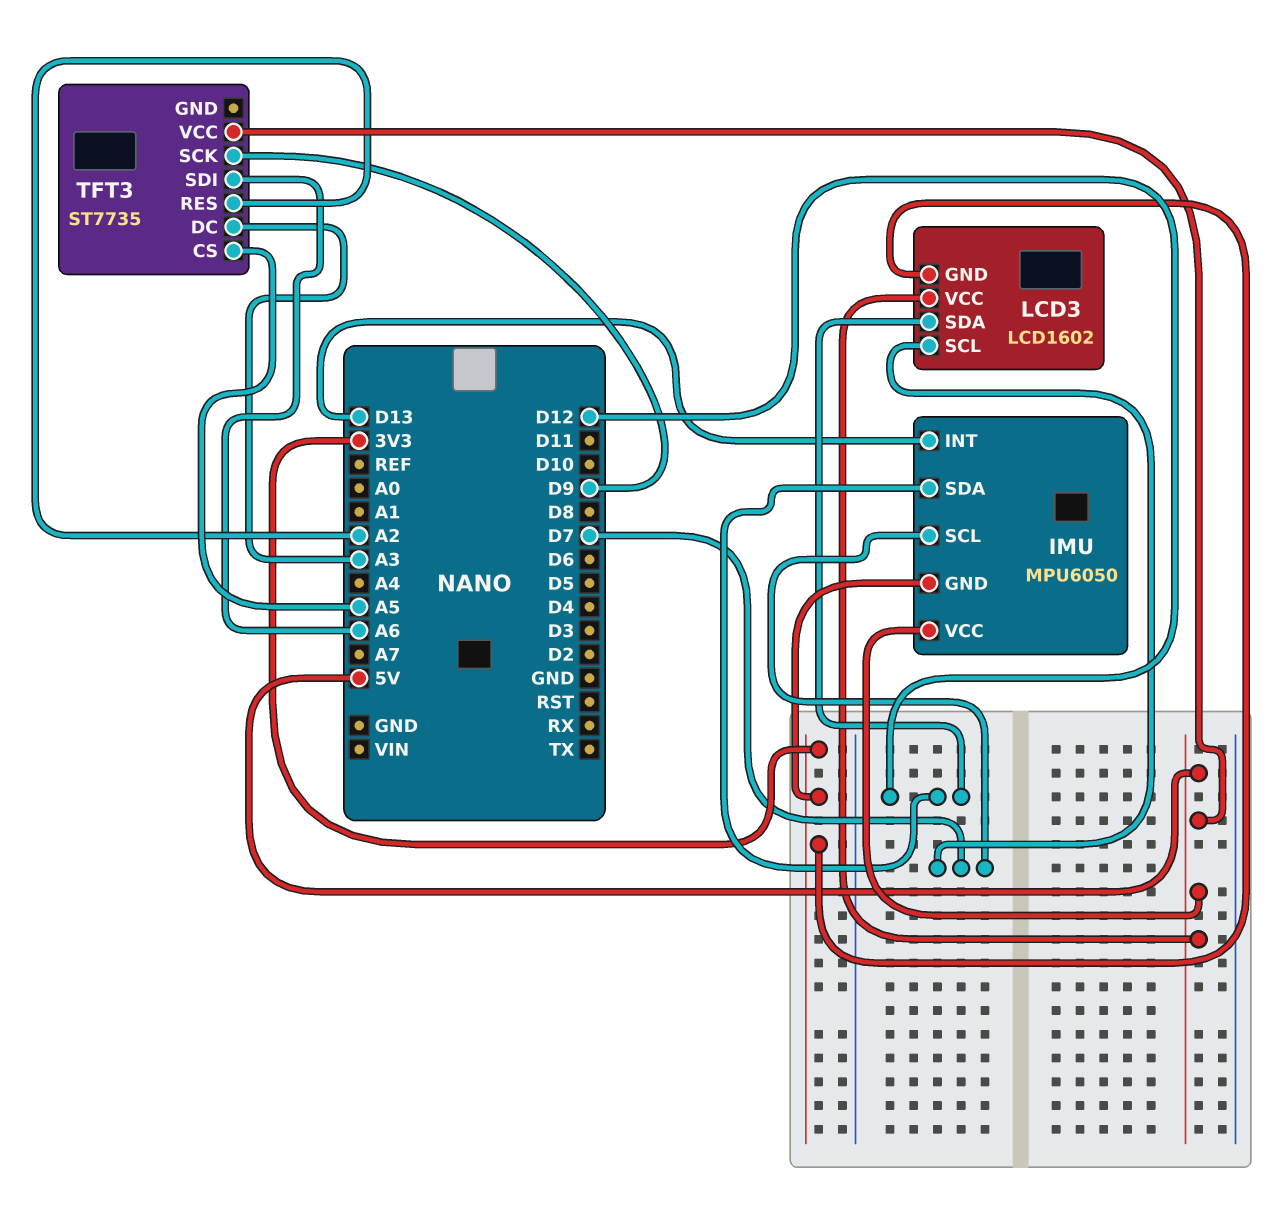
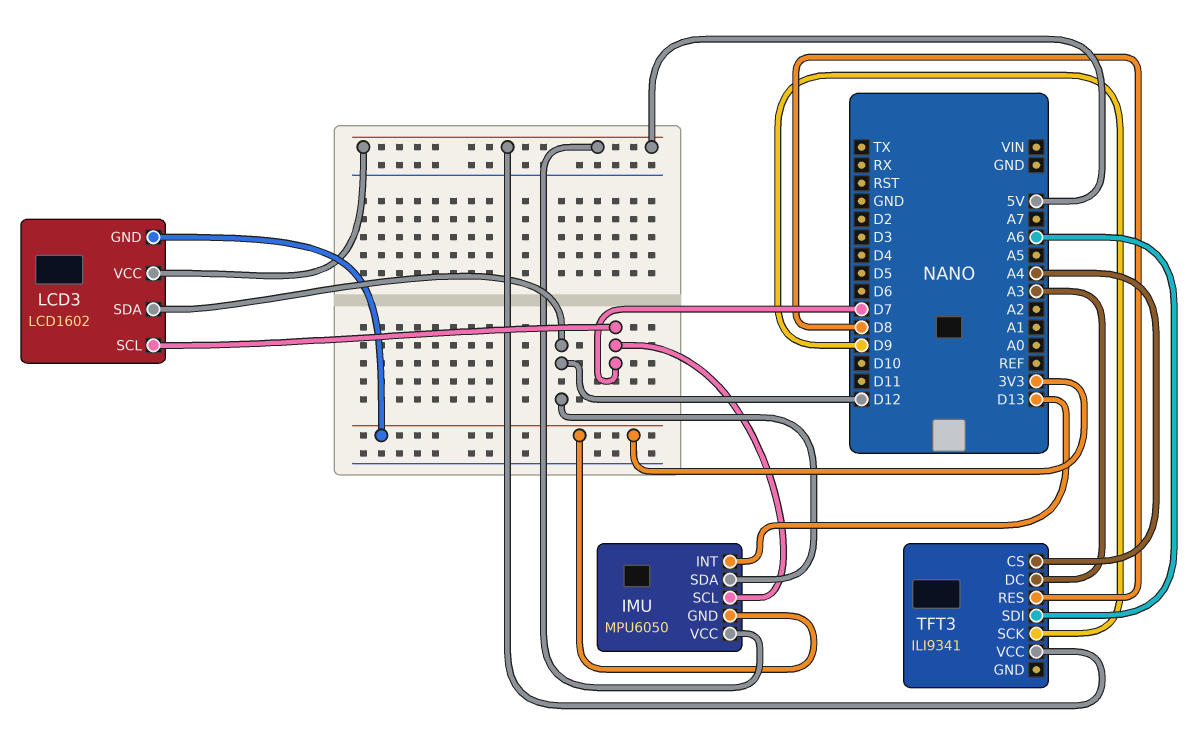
TFT3: ST7735 -> ILI9341
TFT3 pin CS: A5 -> A4
TFT3 pin RES: A2 -> D8

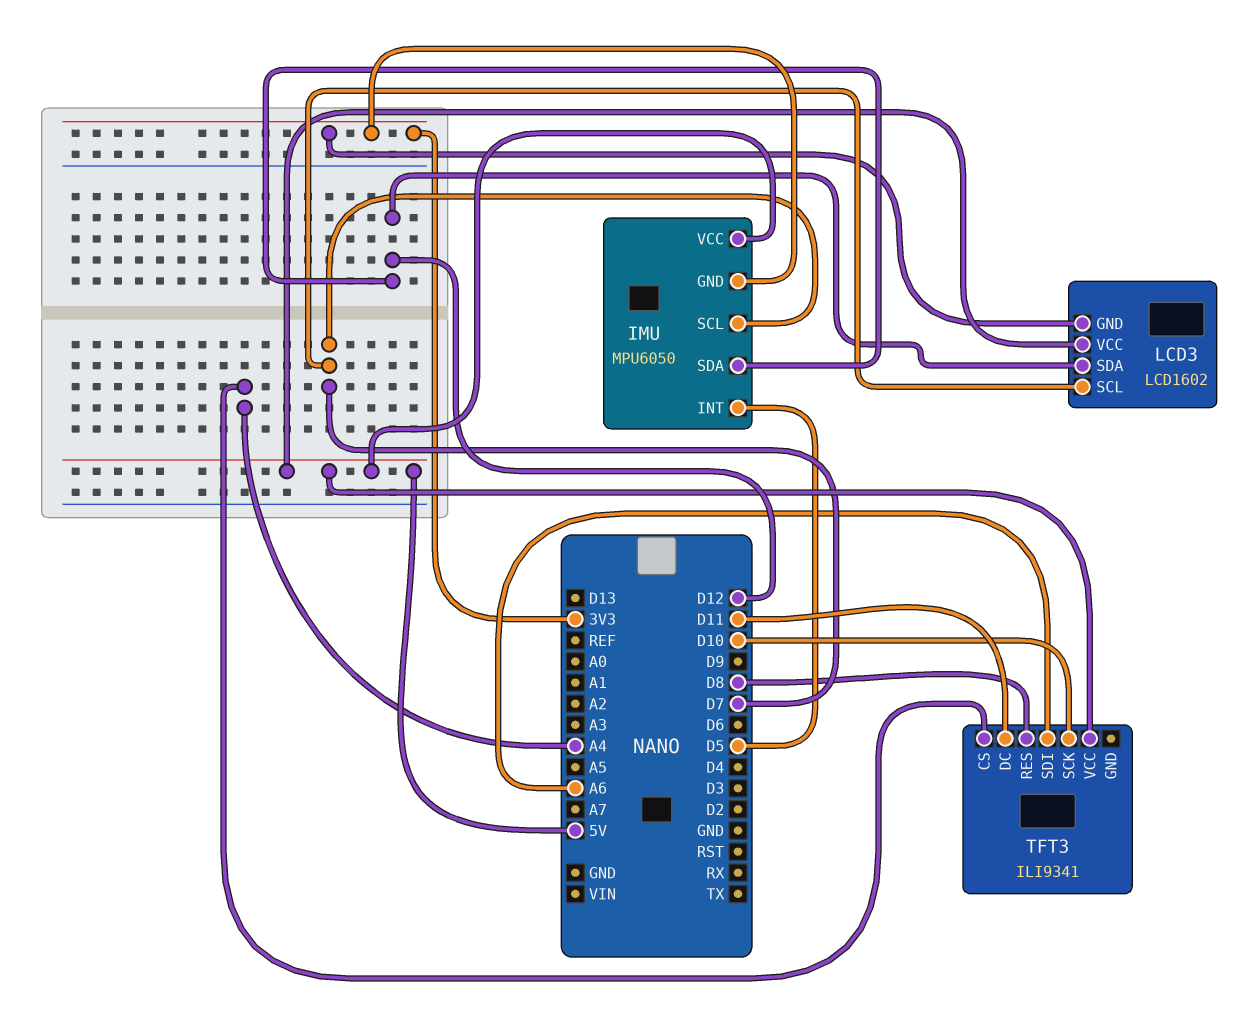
IMU pin INT: D13 -> D5
TFT3 pin DC: A3 -> D11
TFT3 pin SCK: D9 -> D10

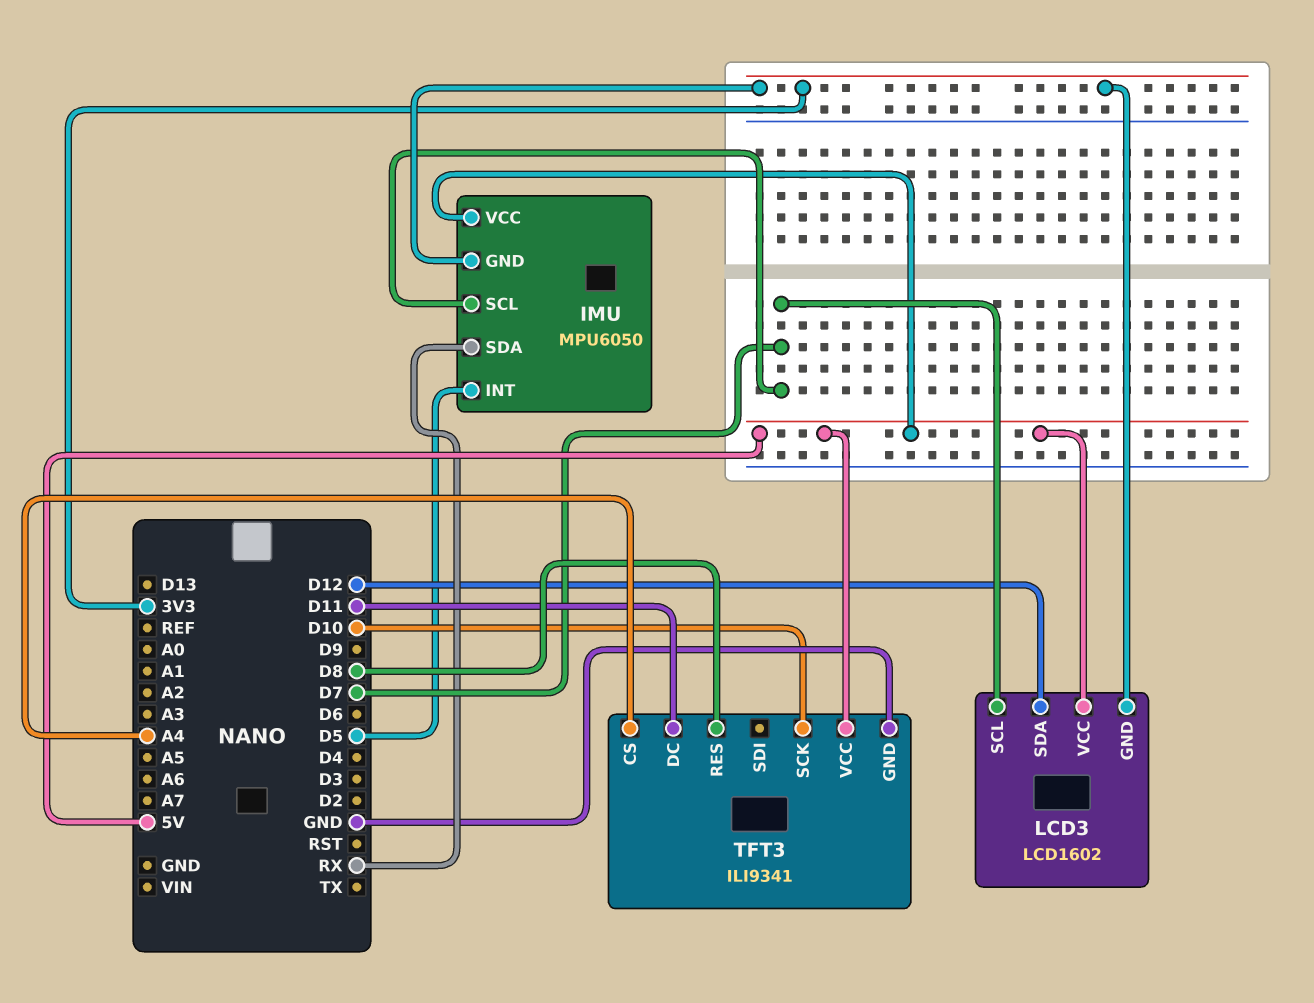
IMU pin SDA: D12 -> RX
TFT3 pin GND: none -> GND
TFT3 pin SDI: A6 -> none

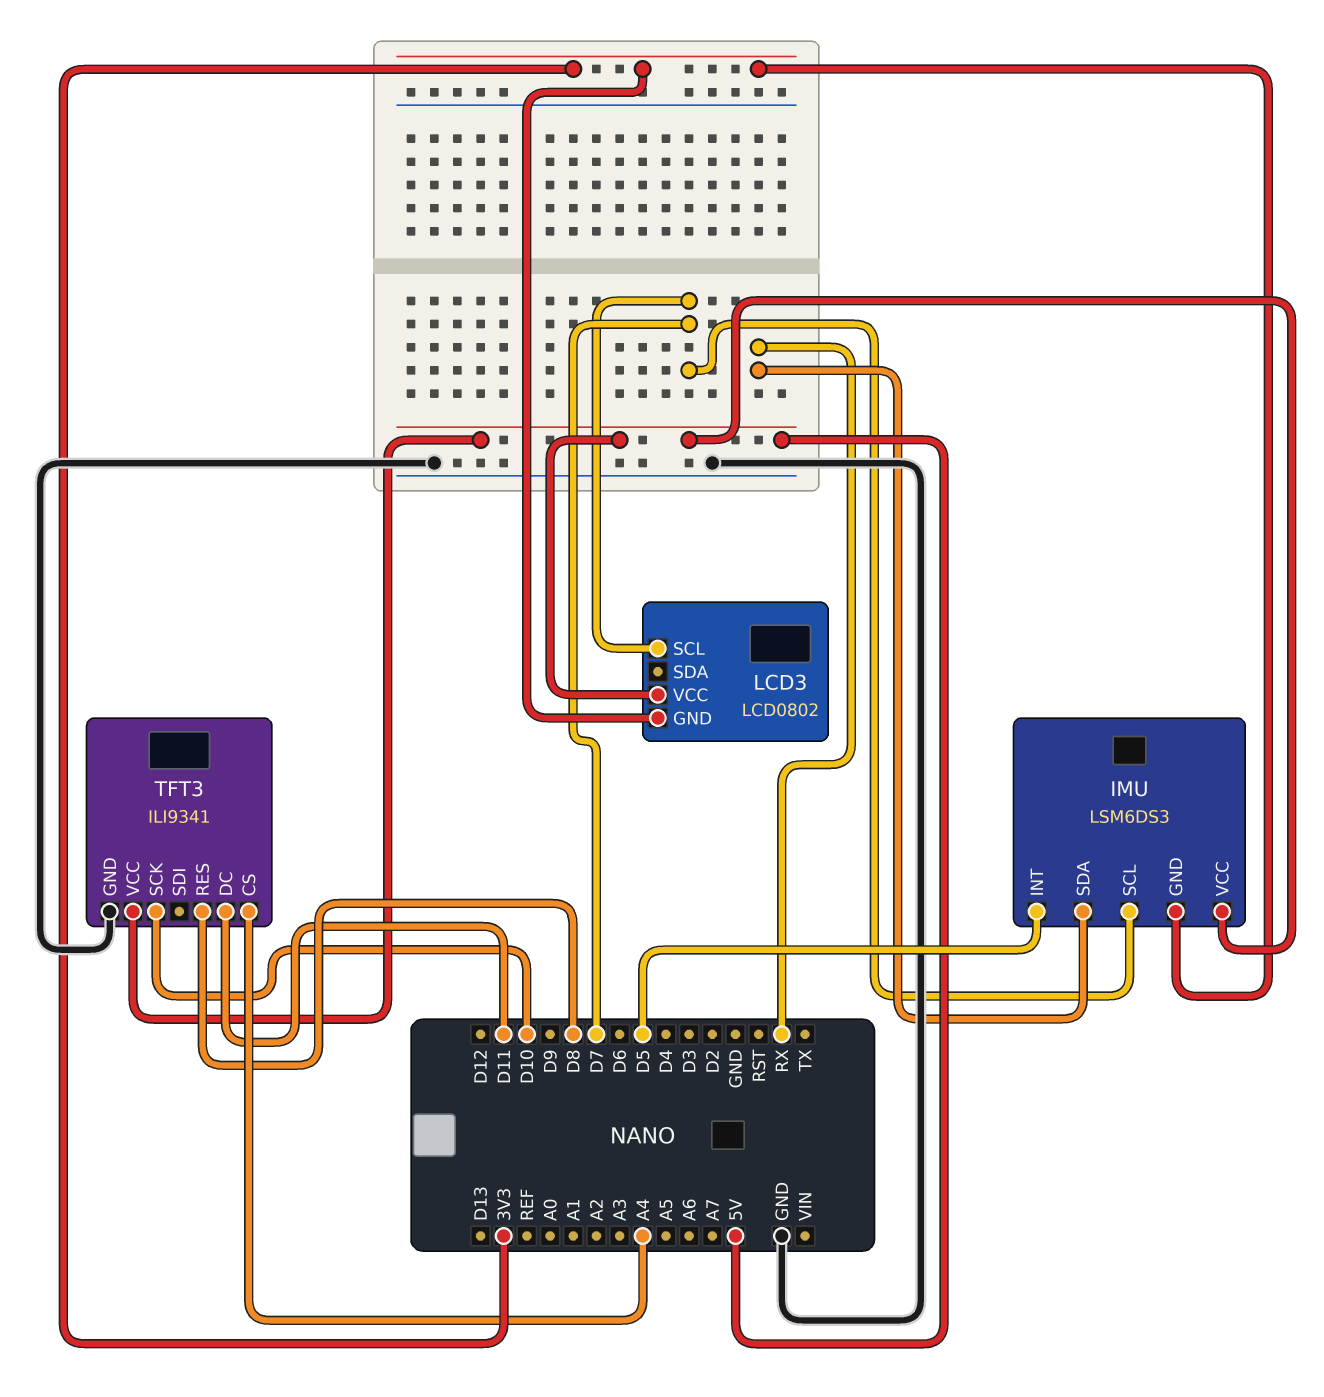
IMU: MPU6050 -> LSM6DS3
LCD3: LCD1602 -> LCD0802
LCD3 pin SDA: D12 -> none

